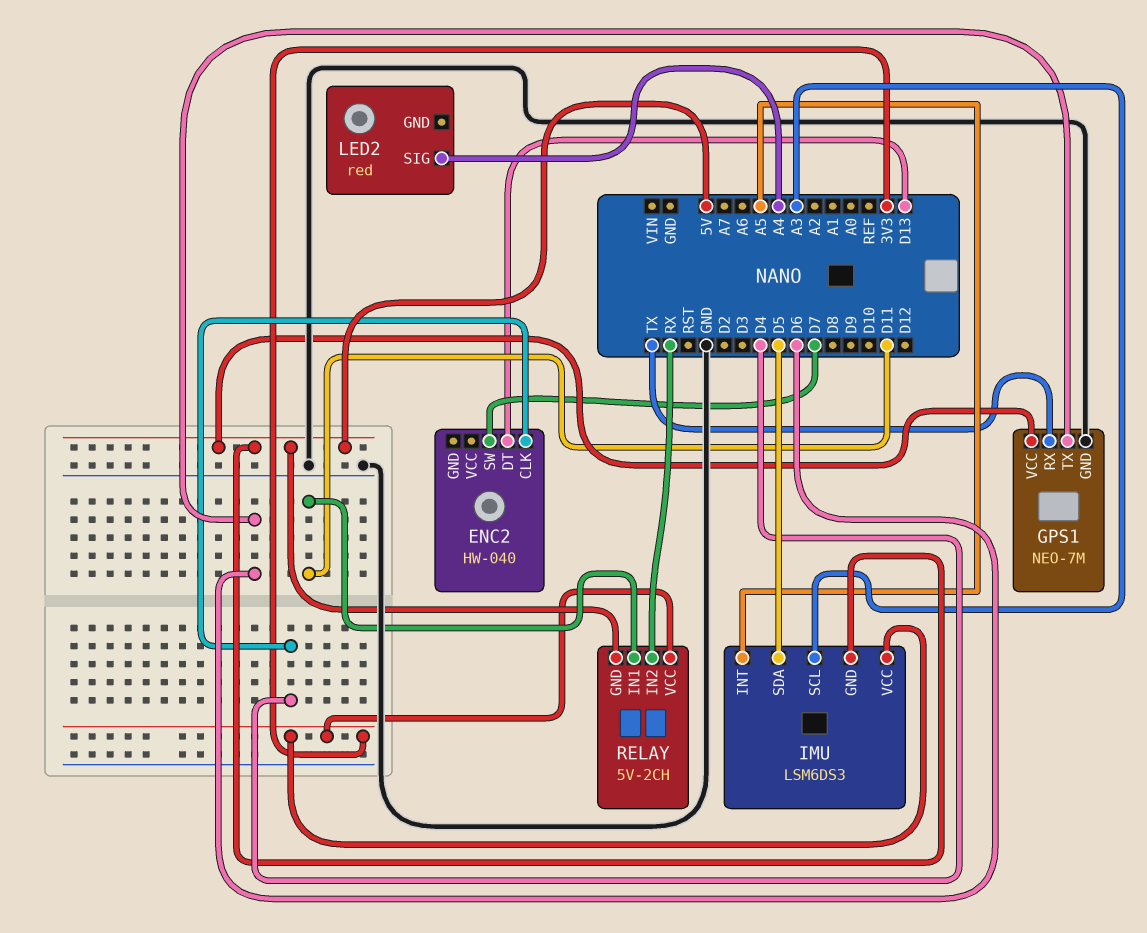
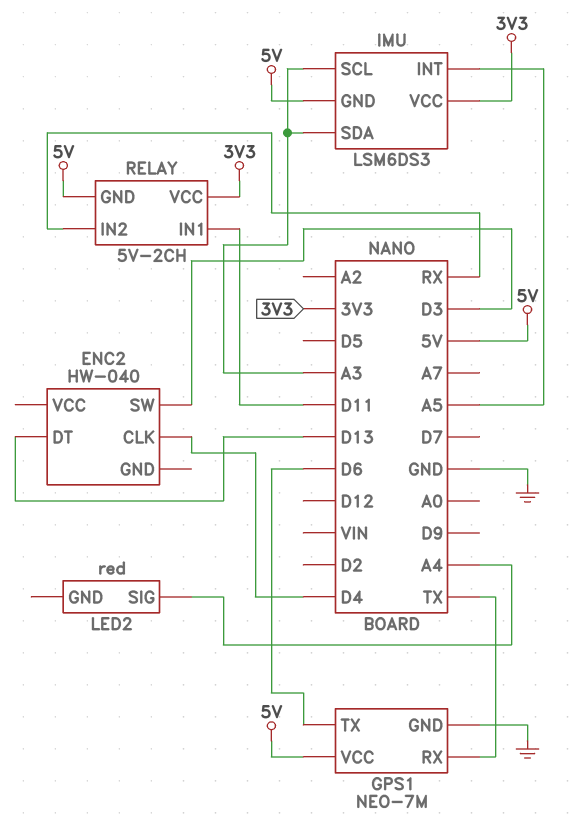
ENC2 pin SW: D7 -> D3
IMU pin SDA: D5 -> A3

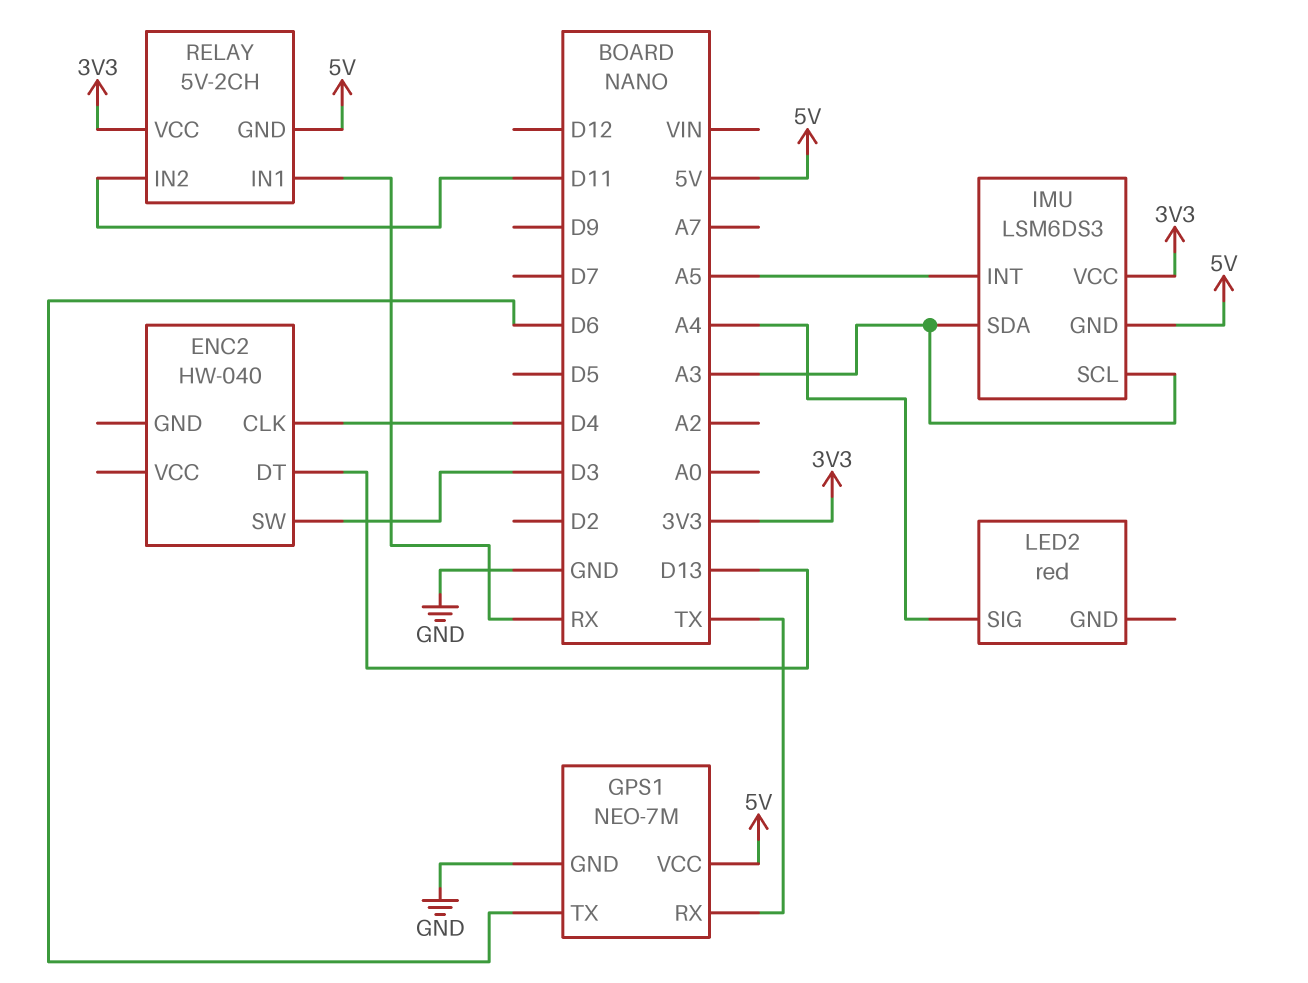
RELAY pin IN1: D11 -> RX
RELAY pin IN2: RX -> D11

